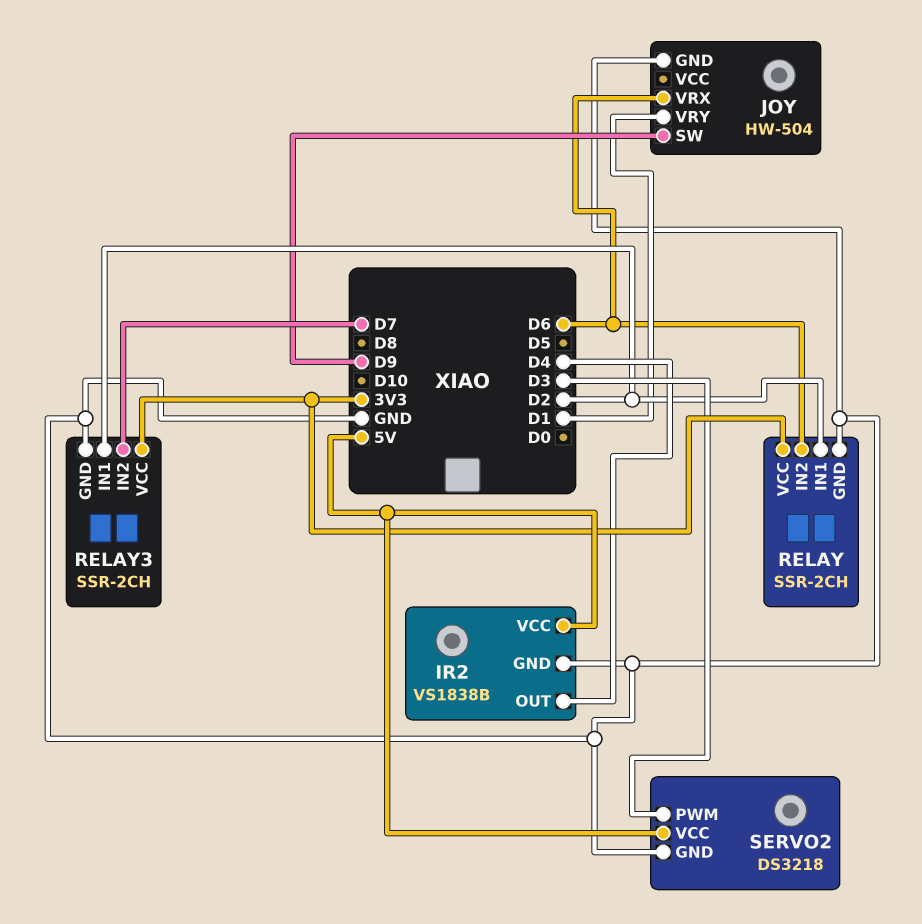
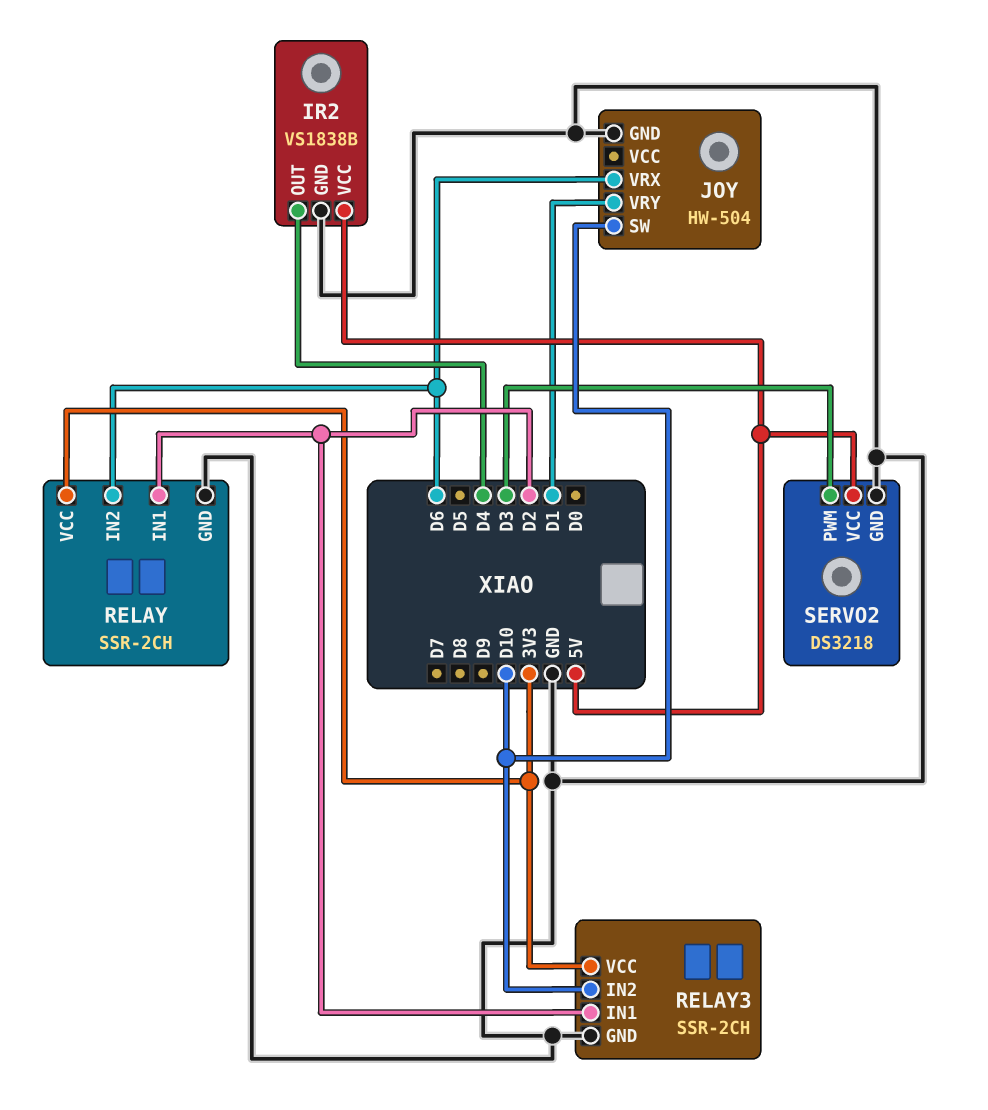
JOY pin SW: D9 -> D10
RELAY3 pin IN2: D7 -> D10

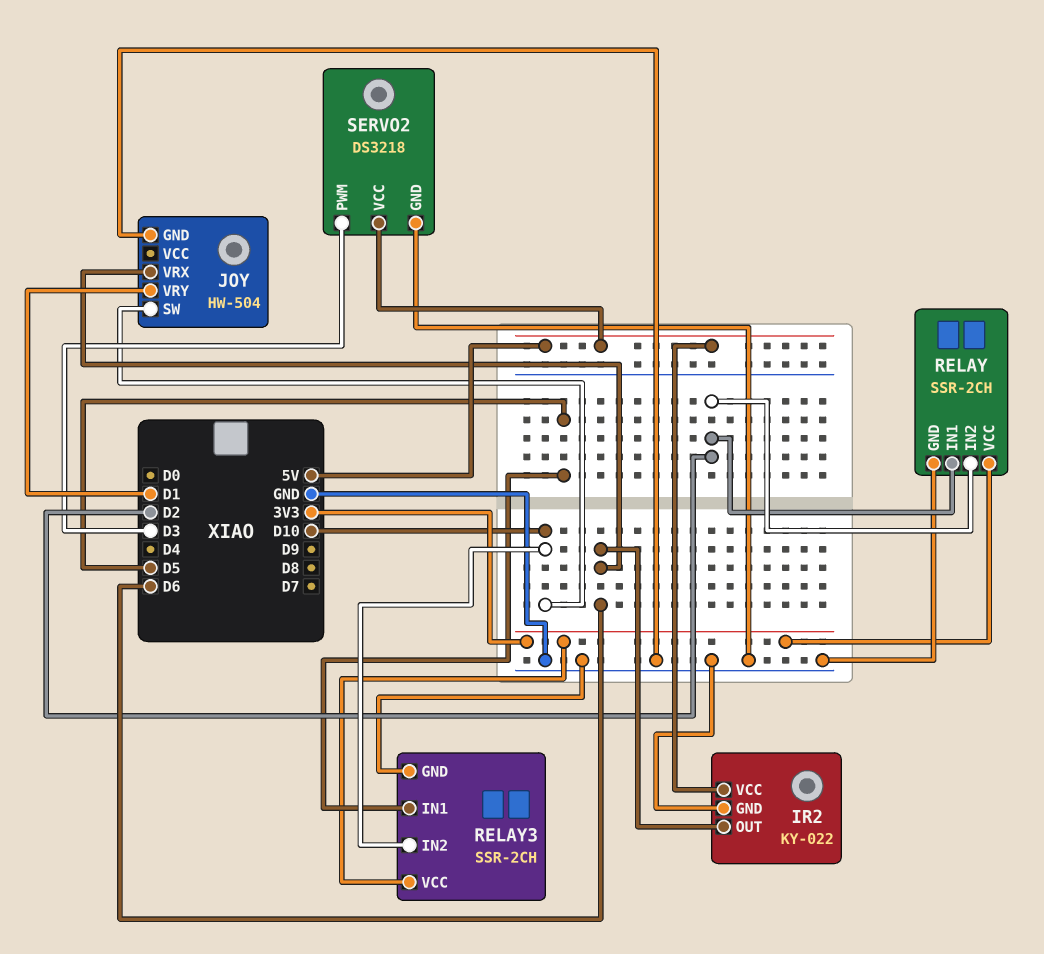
IR2: VS1838B -> KY-022
IR2 pin OUT: D4 -> D6
RELAY pin IN2: D6 -> D2
RELAY3 pin IN1: D2 -> D5

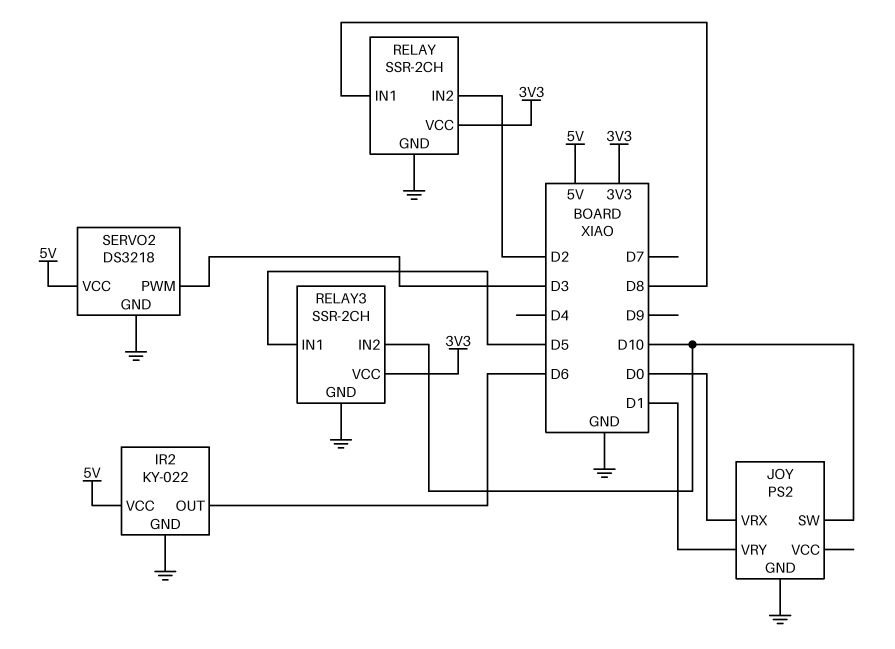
JOY: HW-504 -> PS2
JOY pin VRX: D6 -> D0
RELAY pin IN1: D2 -> D8

